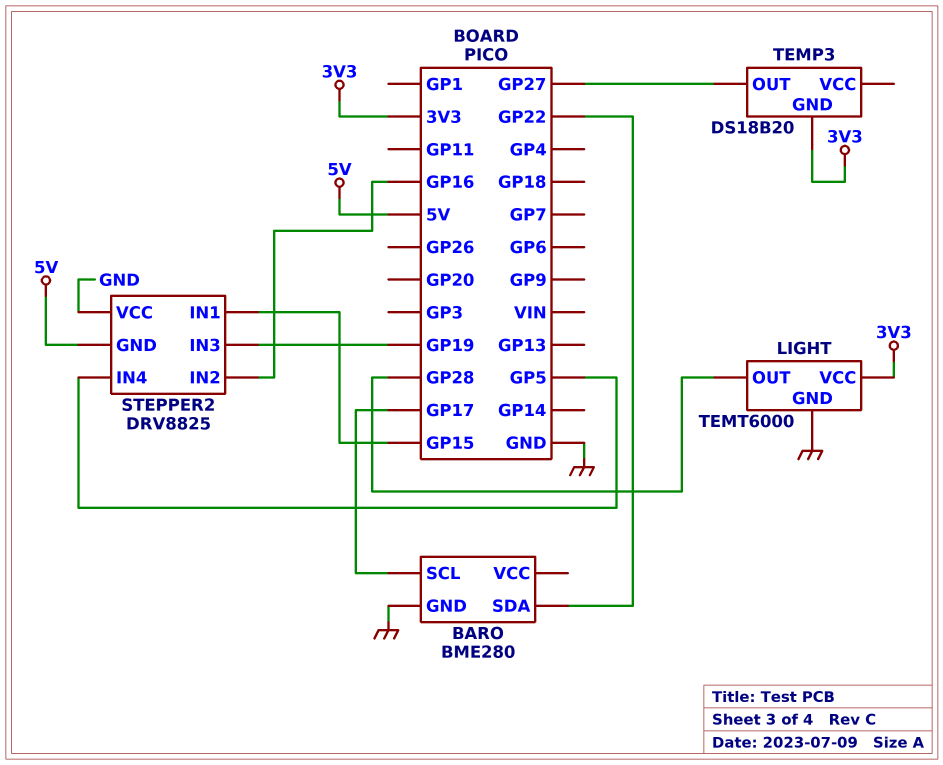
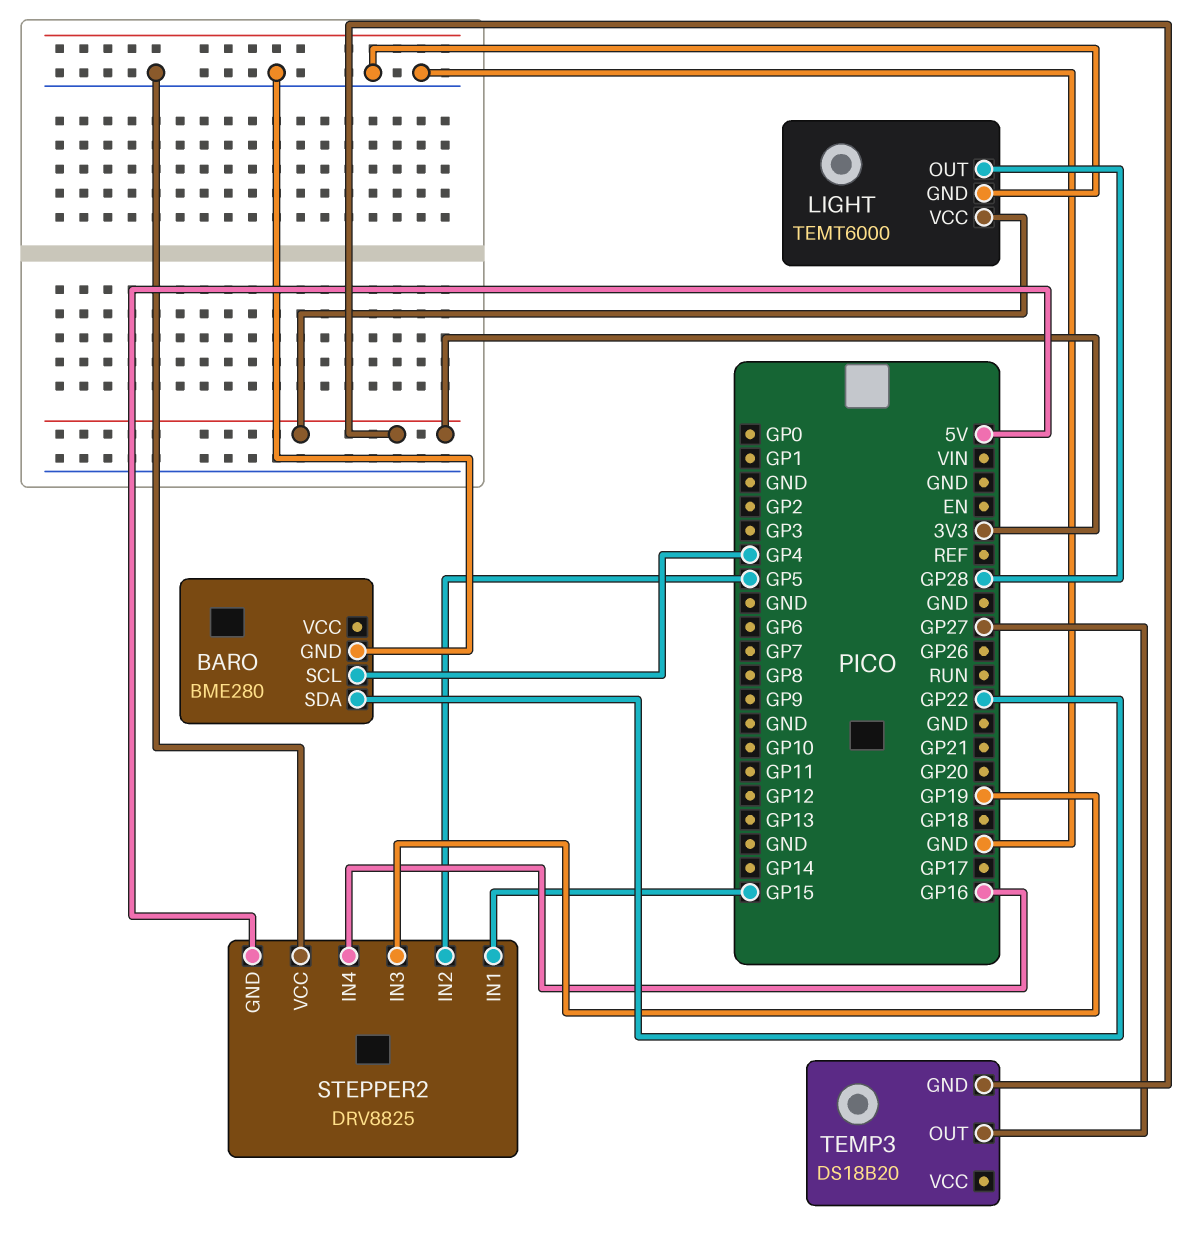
BARO pin SCL: GP17 -> GP4
STEPPER2 pin IN2: GP16 -> GP5
STEPPER2 pin IN4: GP5 -> GP16

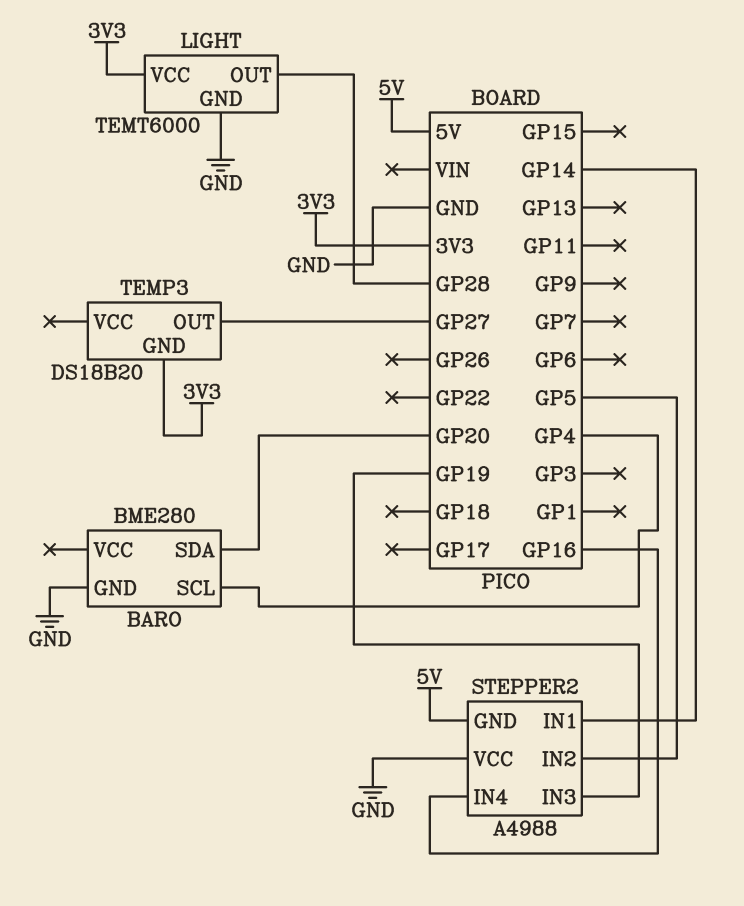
BARO pin SDA: GP22 -> GP20
STEPPER2: DRV8825 -> A4988
STEPPER2 pin IN1: GP15 -> GP14

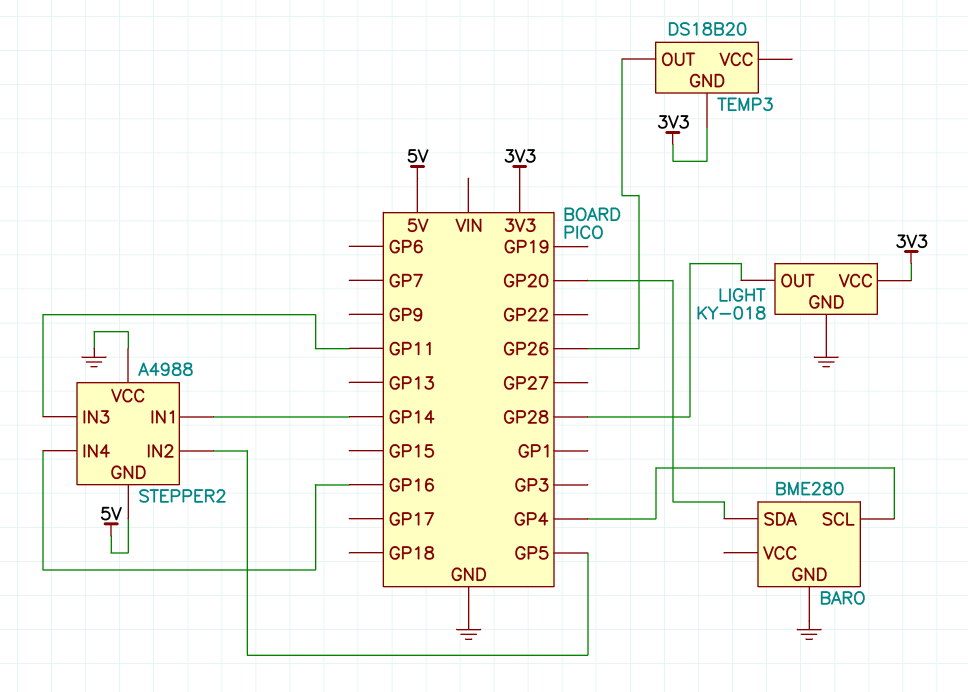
LIGHT: TEMT6000 -> KY-018
STEPPER2 pin IN3: GP19 -> GP11
TEMP3 pin OUT: GP27 -> GP26

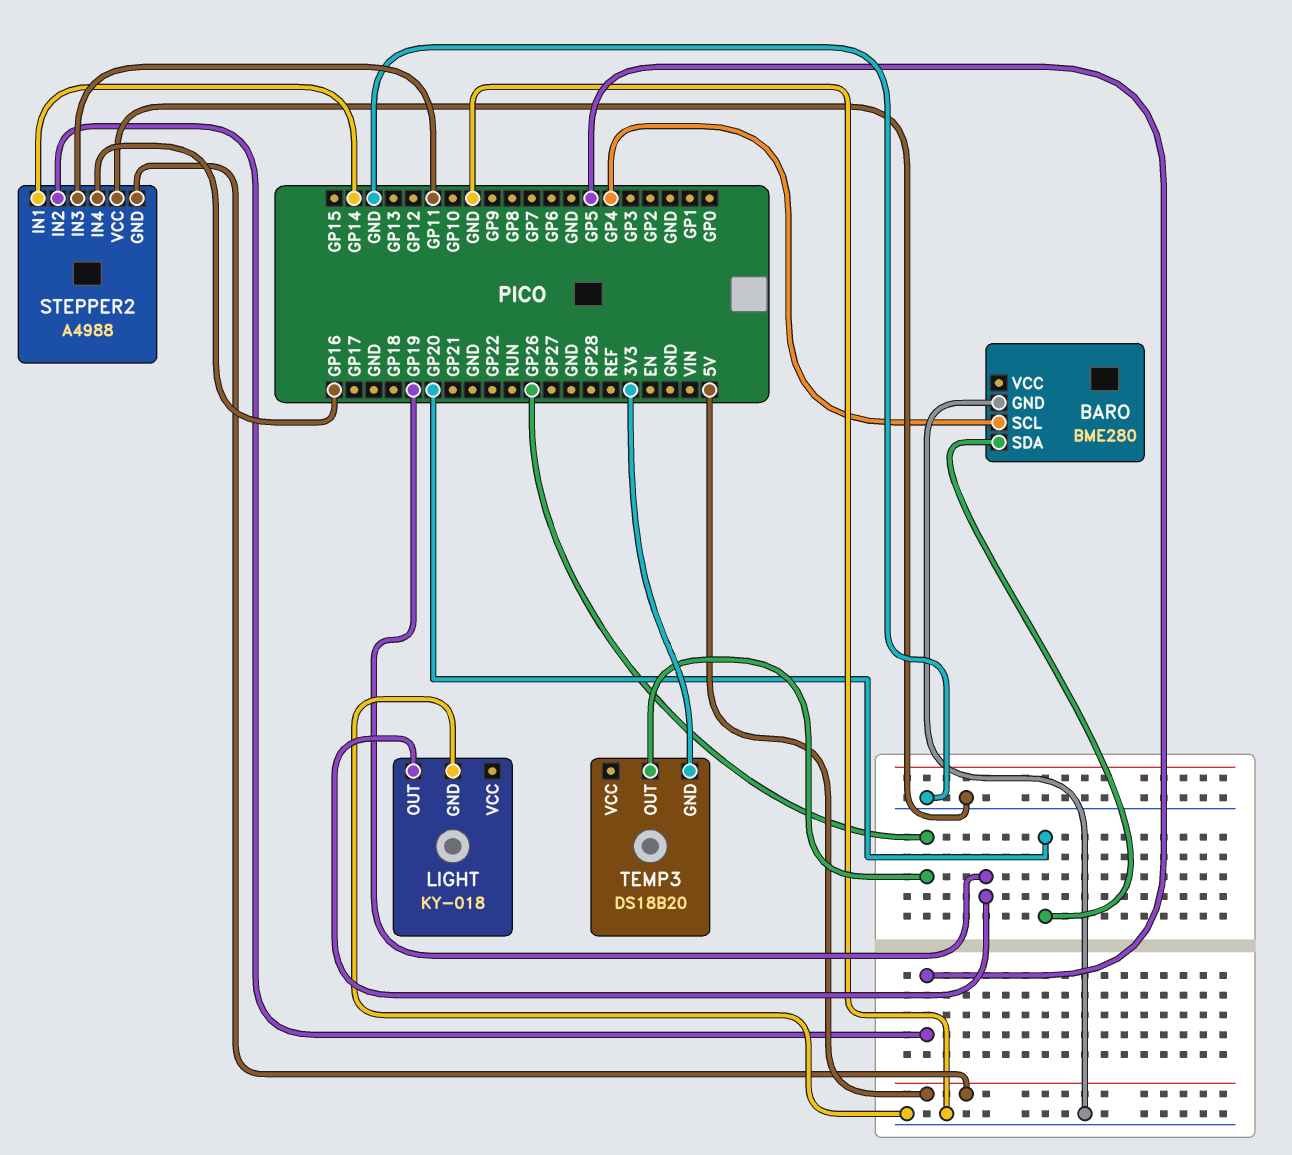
LIGHT pin OUT: GP28 -> GP19
LIGHT pin VCC: 3V3 -> none

